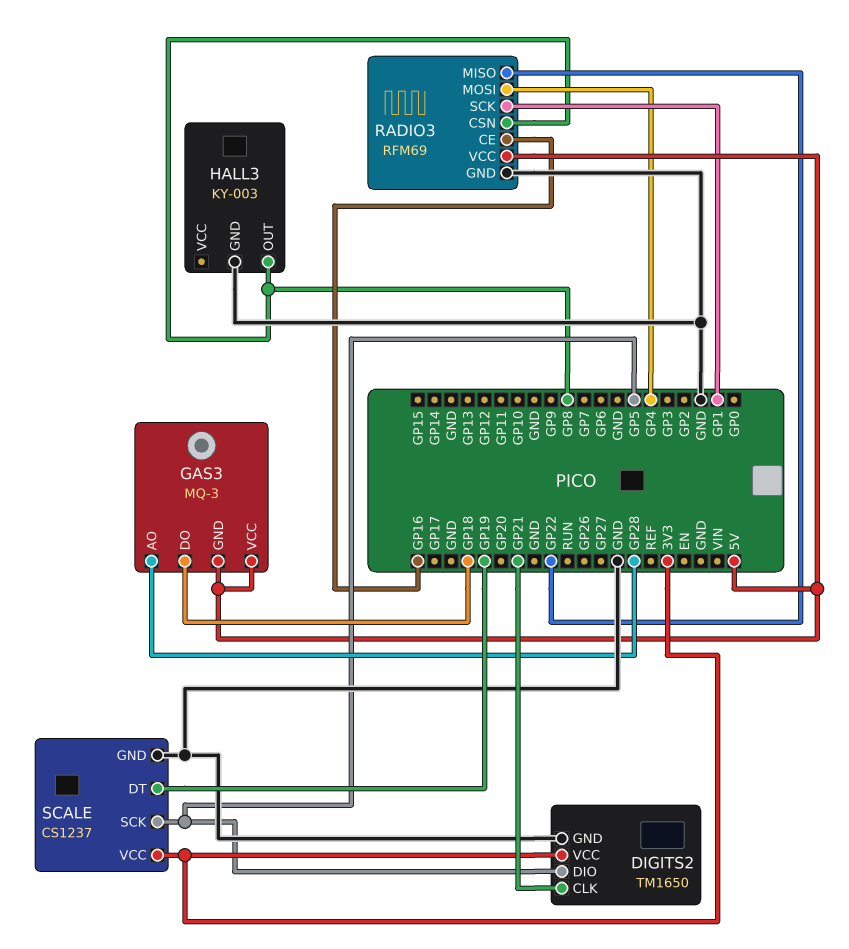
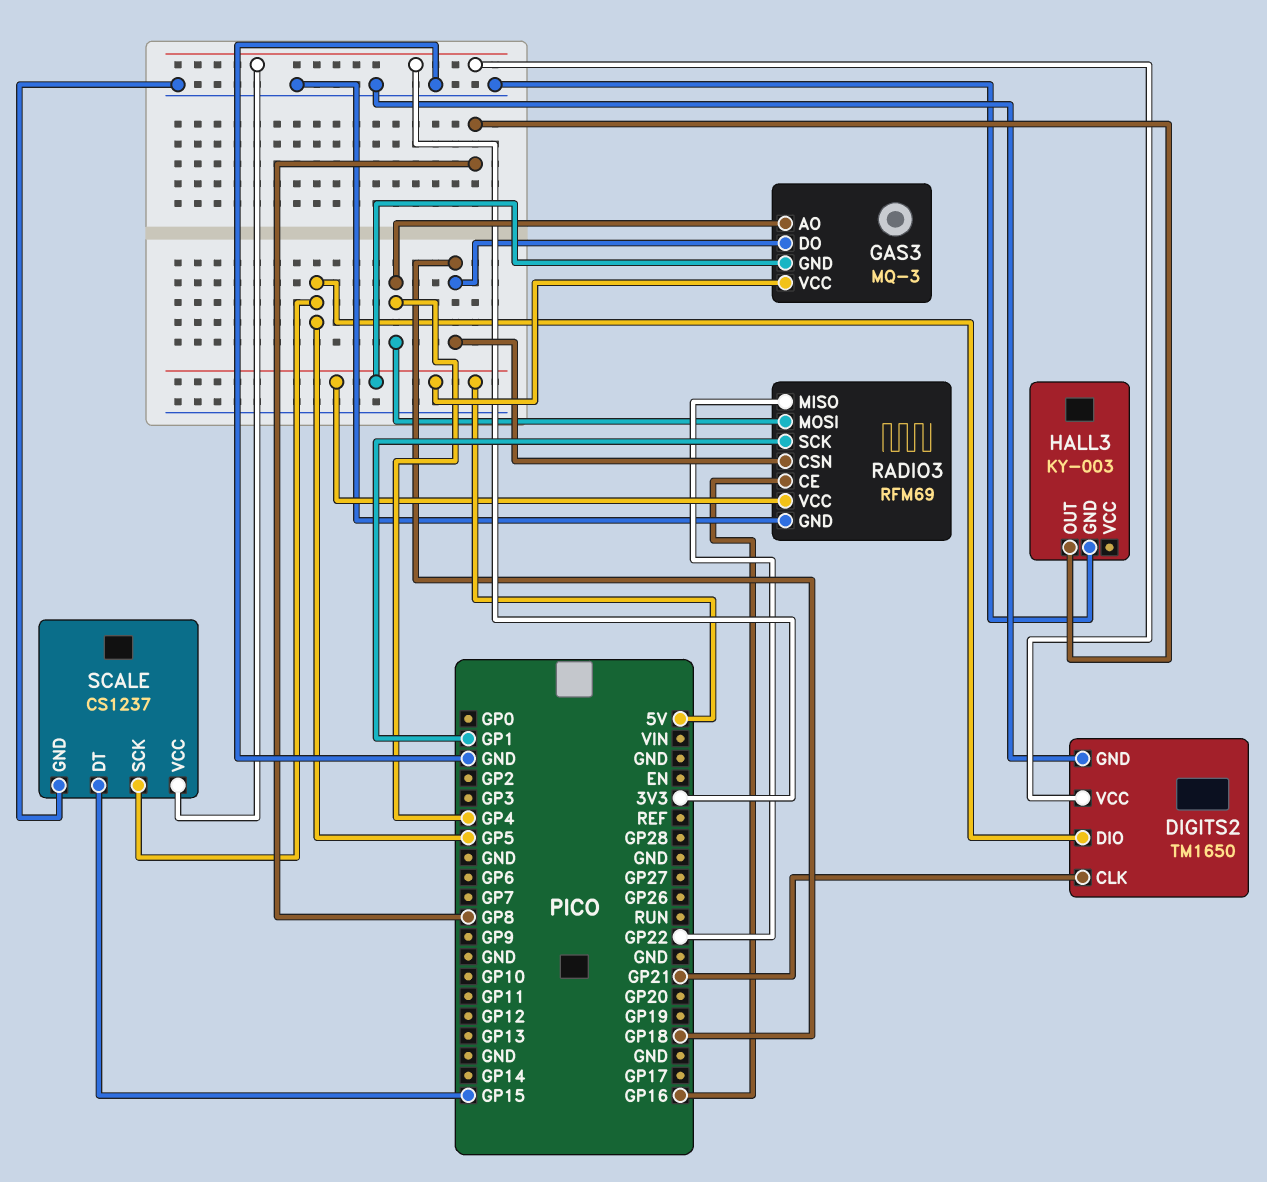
GAS3 pin AO: GP28 -> GP4
RADIO3 pin CSN: GP8 -> GP18
SCALE pin DT: GP19 -> GP15

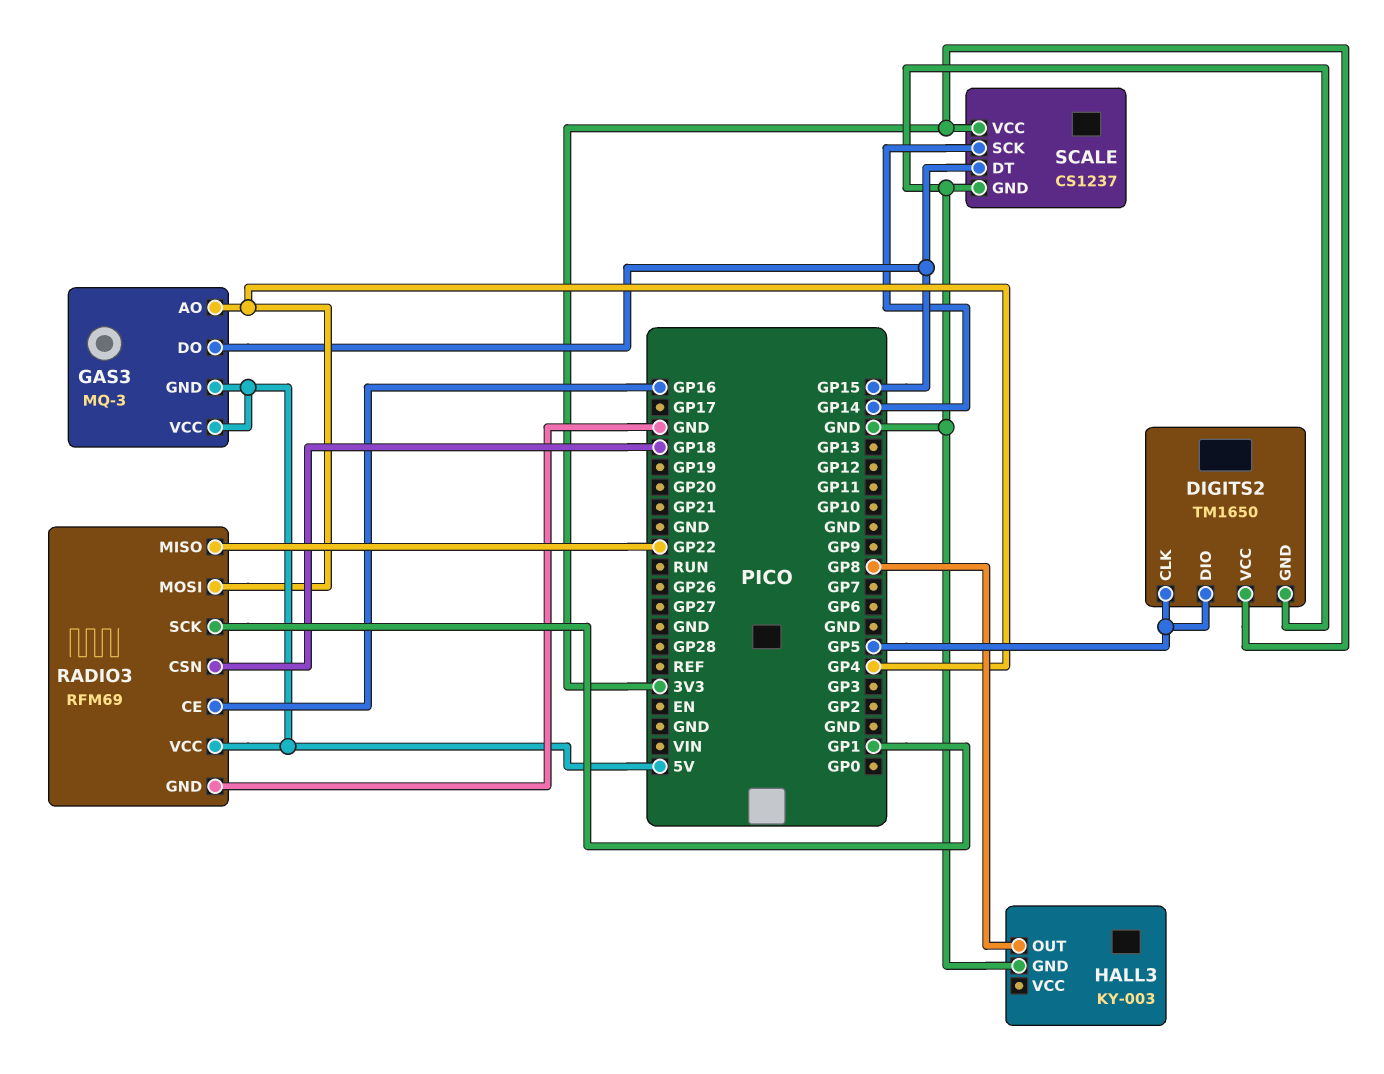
DIGITS2 pin CLK: GP21 -> GP5
GAS3 pin DO: GP18 -> GP15
SCALE pin SCK: GP5 -> GP14

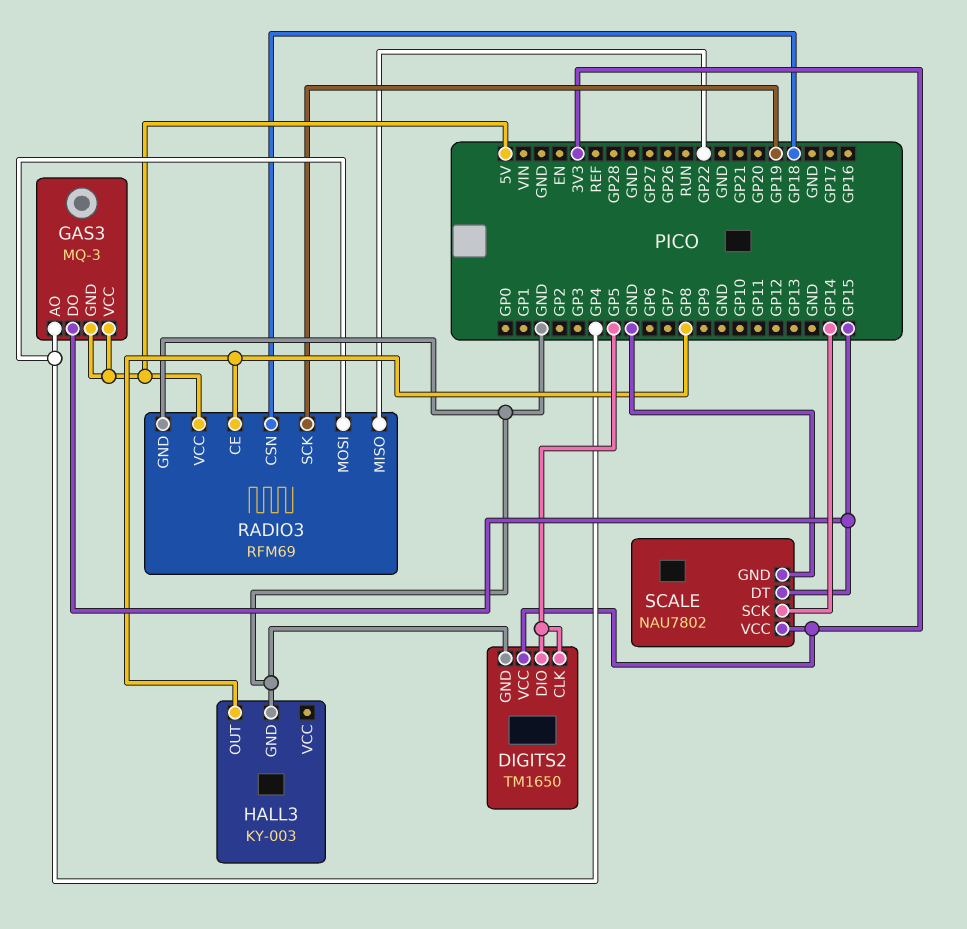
RADIO3 pin CE: GP16 -> GP8
RADIO3 pin SCK: GP1 -> GP19
SCALE: CS1237 -> NAU7802

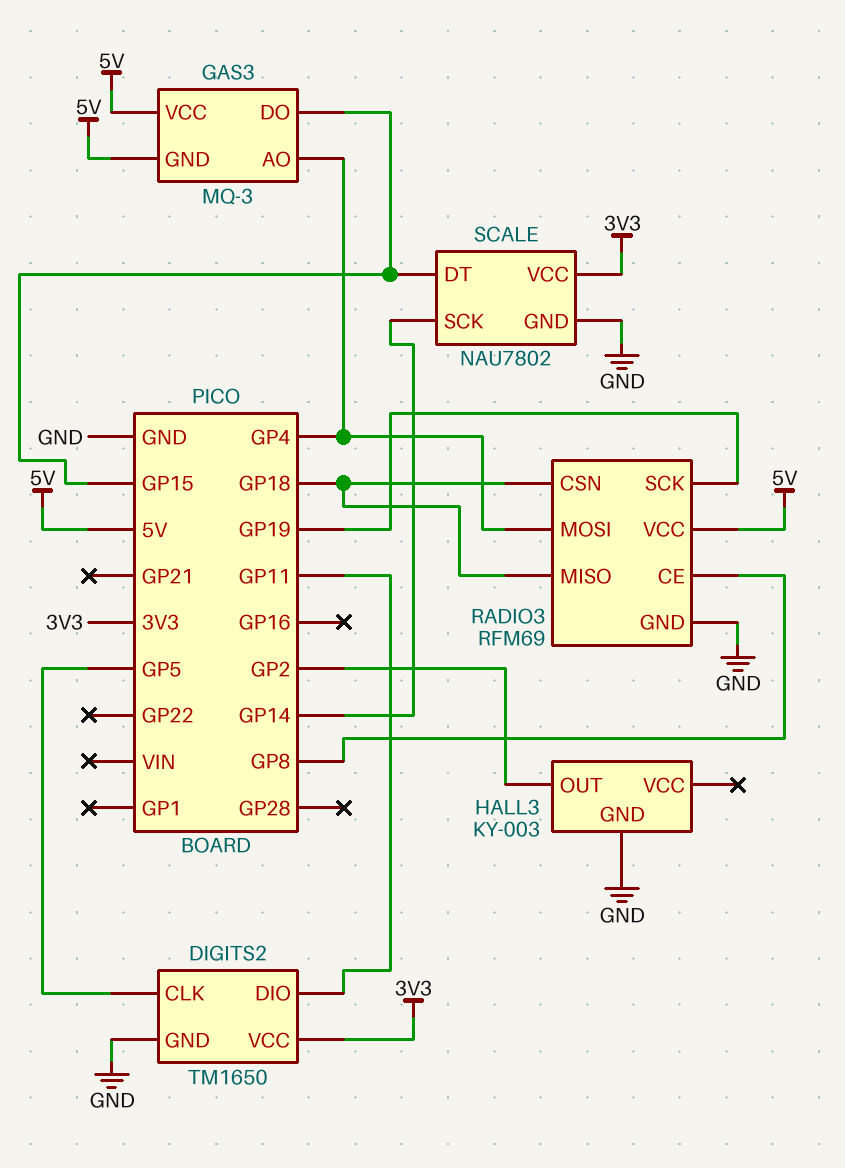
DIGITS2 pin DIO: GP5 -> GP11
HALL3 pin OUT: GP8 -> GP2
RADIO3 pin MISO: GP22 -> GP18

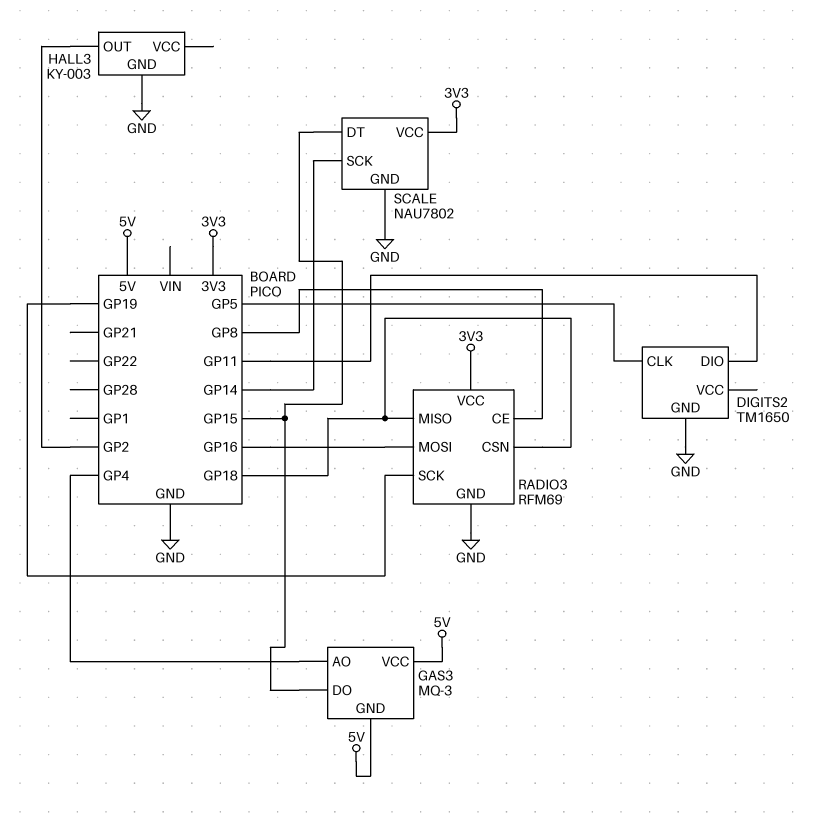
DIGITS2 pin VCC: 3V3 -> none
RADIO3 pin MOSI: GP4 -> GP16
RADIO3 pin VCC: 5V -> 3V3

